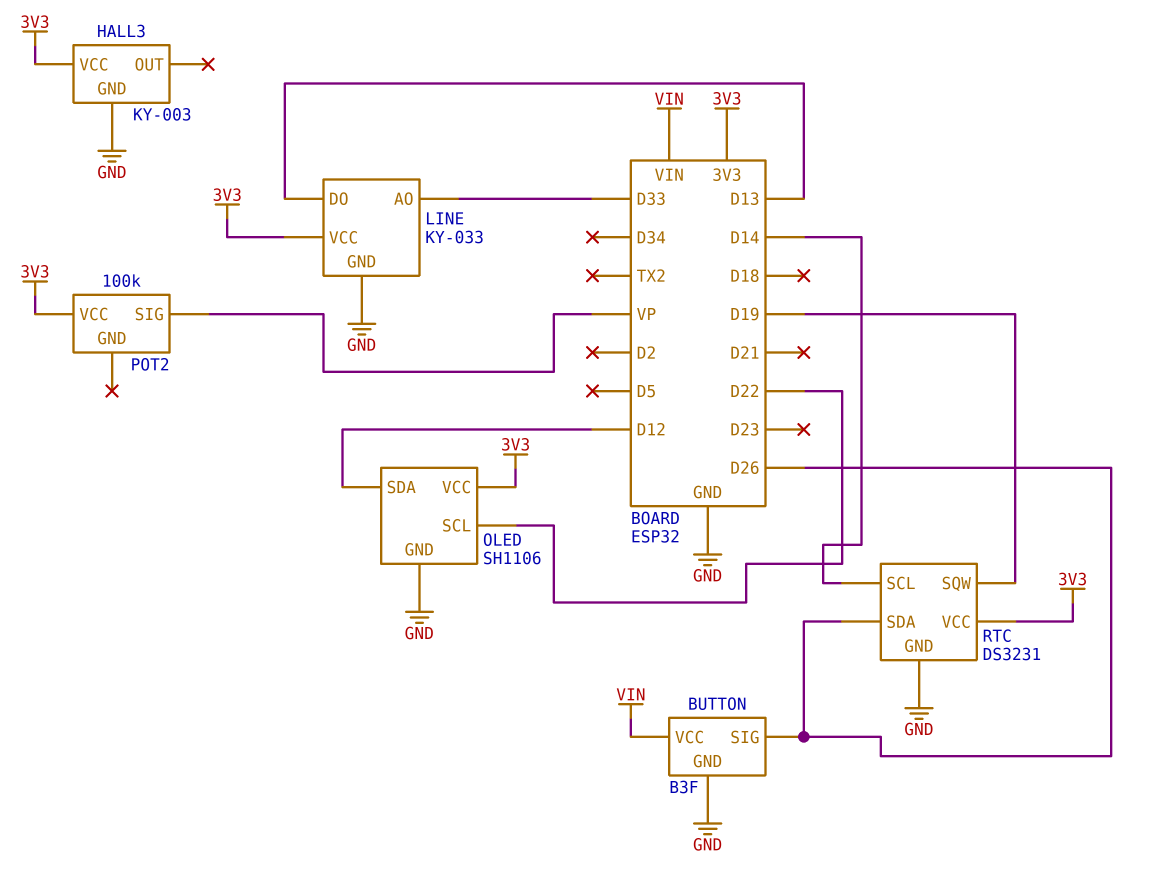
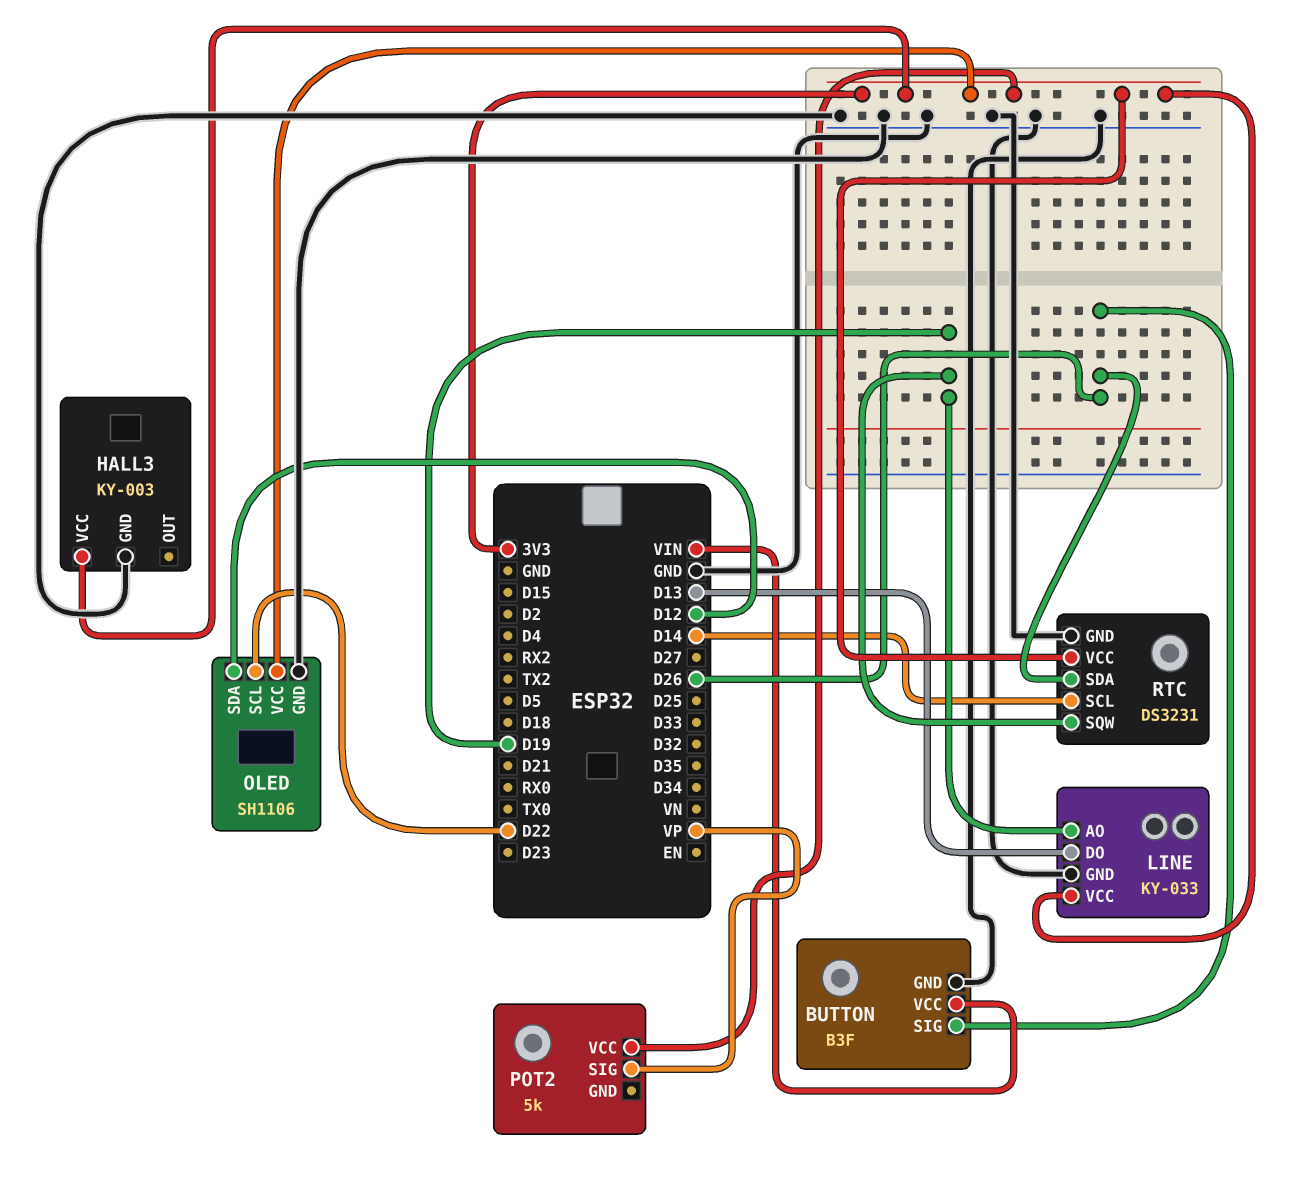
LINE pin AO: D33 -> D19
POT2: 100k -> 5k

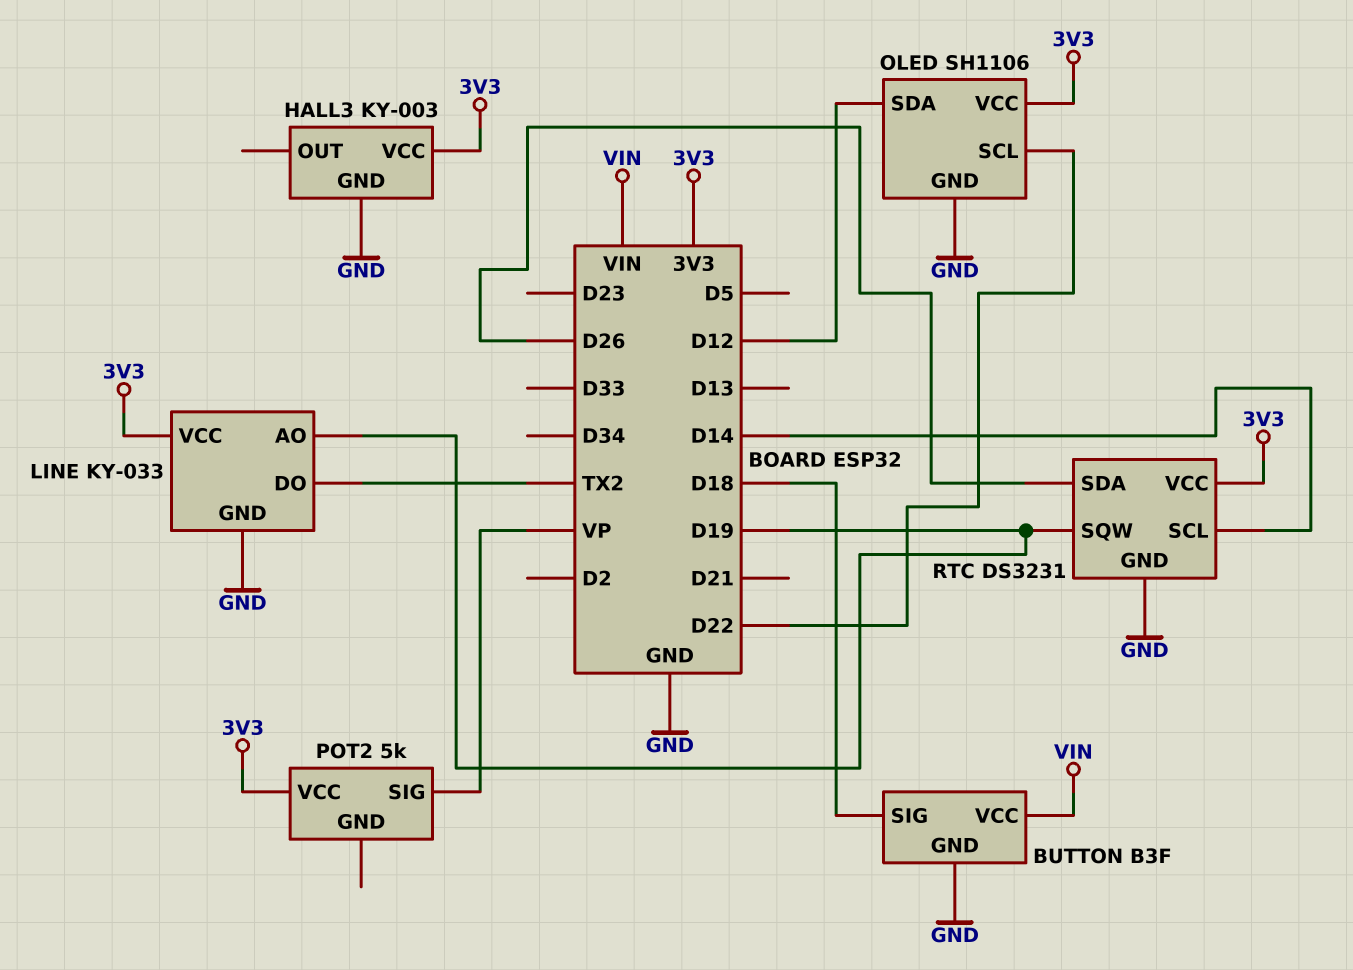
BUTTON pin SIG: D26 -> D18
LINE pin DO: D13 -> TX2

